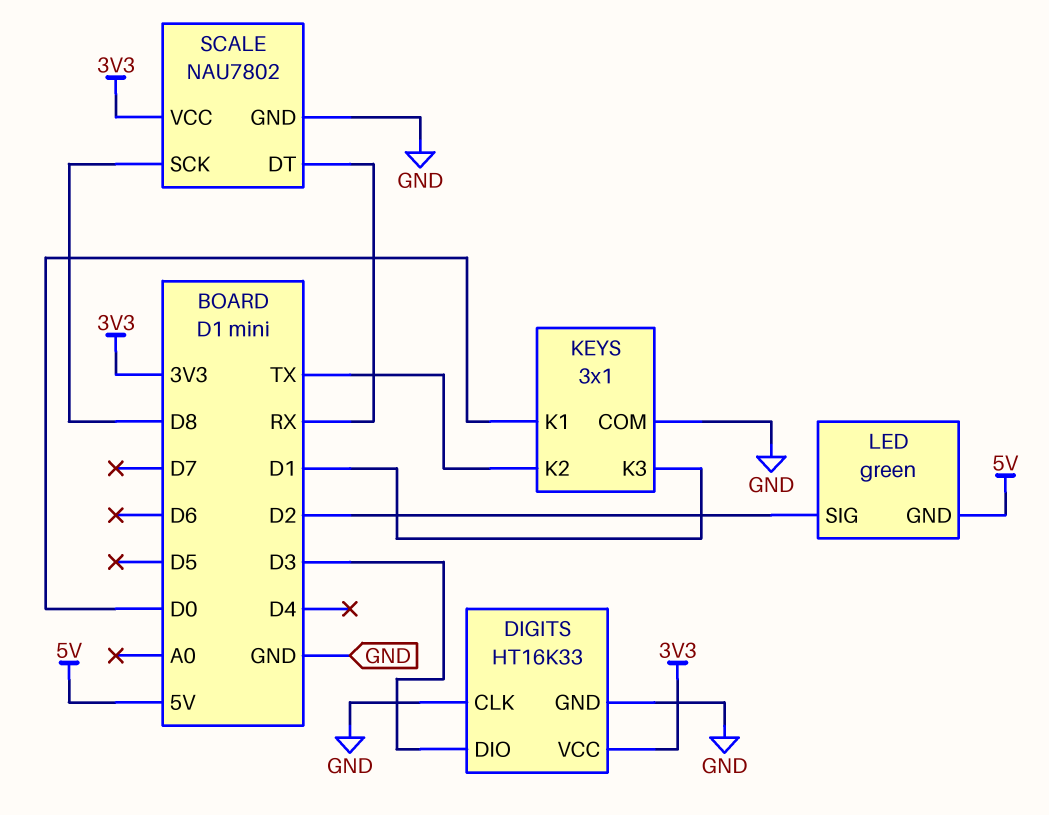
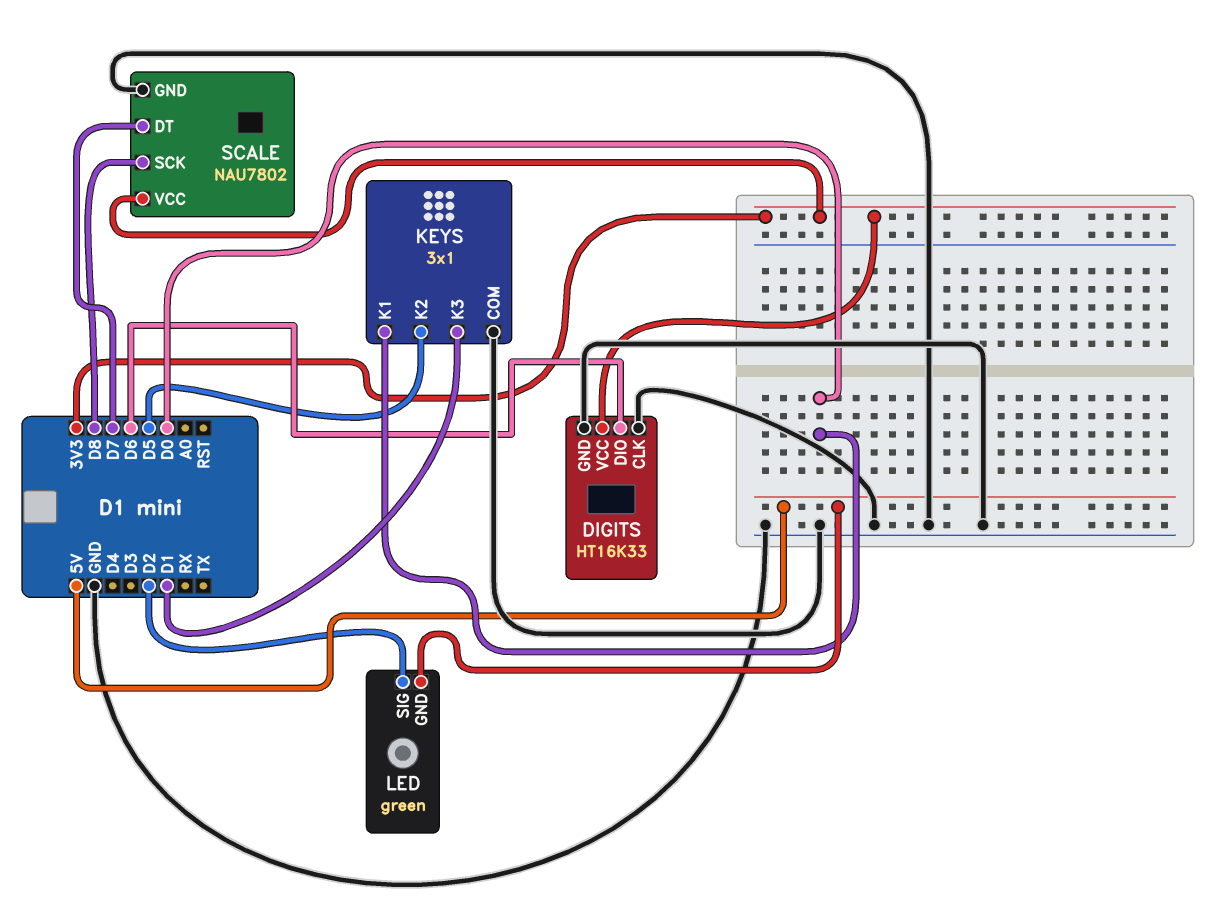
DIGITS pin DIO: D3 -> D6
KEYS pin K2: TX -> D5
SCALE pin DT: RX -> D7

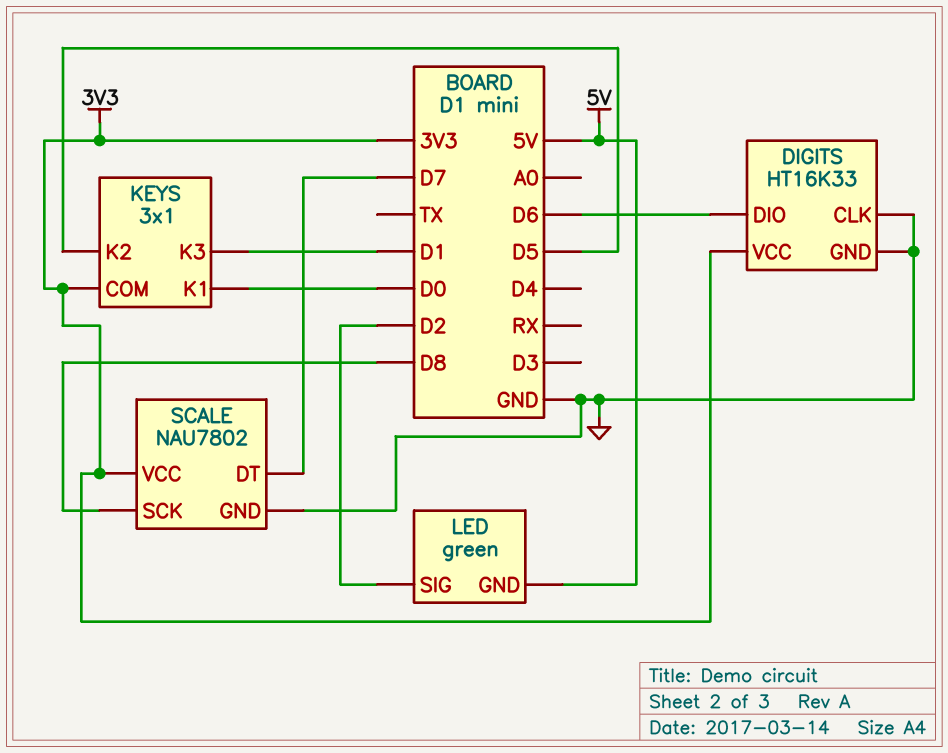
KEYS pin COM: GND -> 3V3

